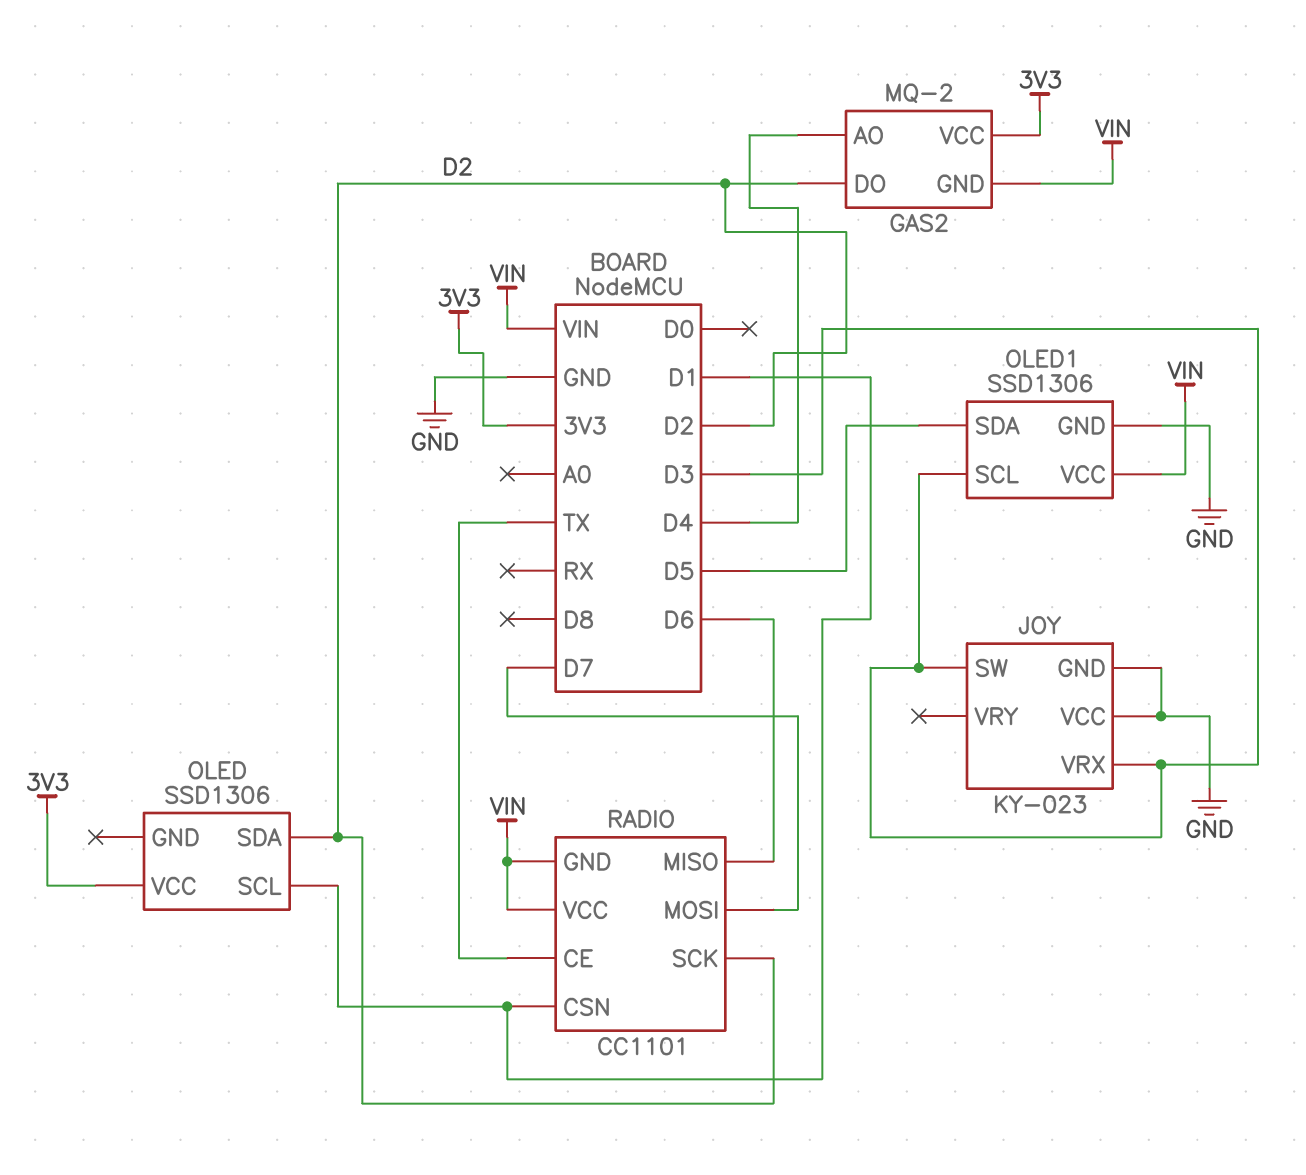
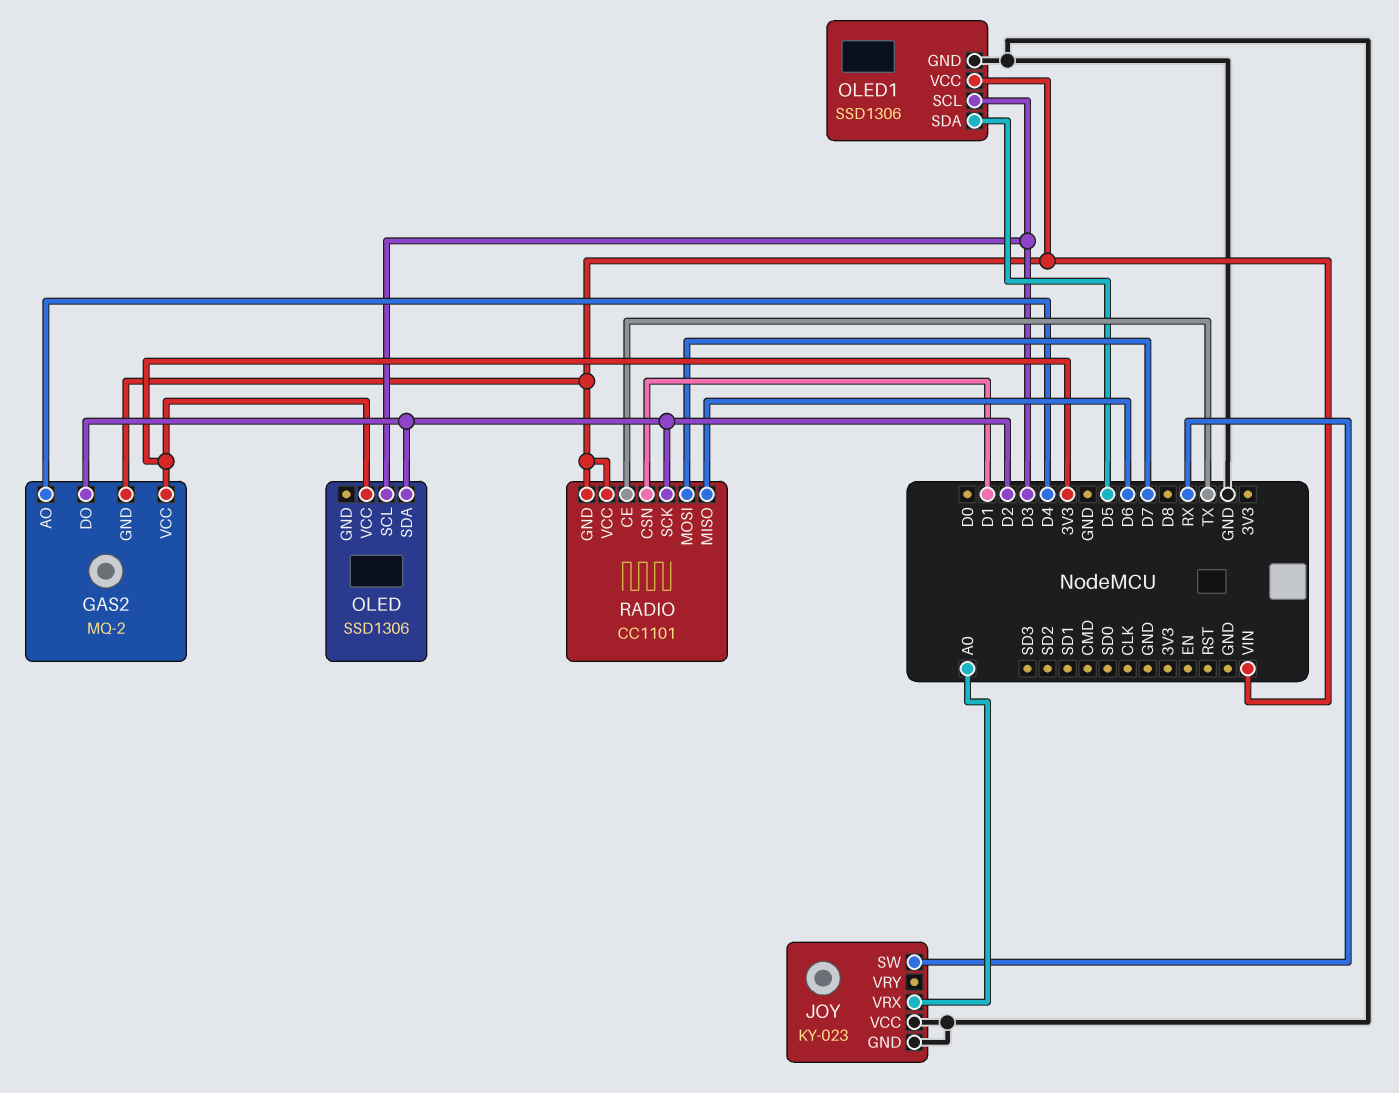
JOY pin SW: D3 -> RX
JOY pin VRX: D3 -> A0
OLED pin SCL: D1 -> D3

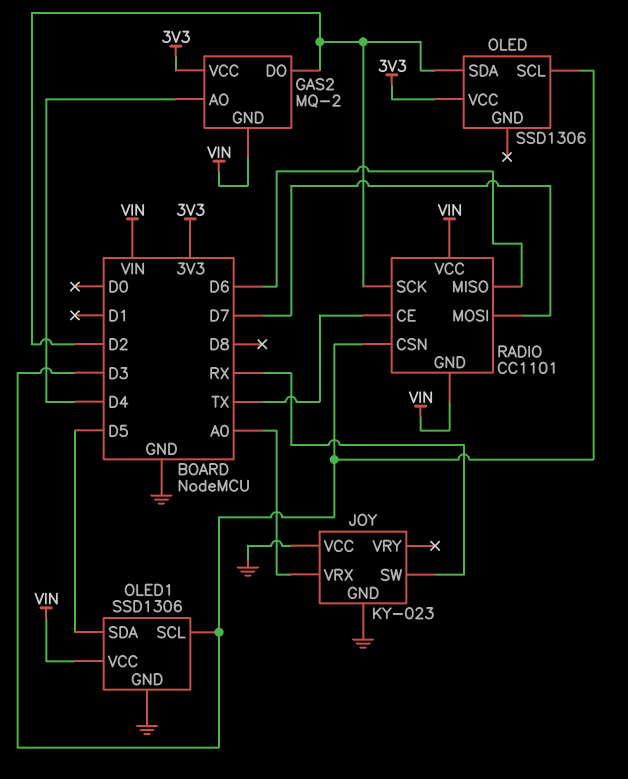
RADIO pin CSN: D1 -> D3

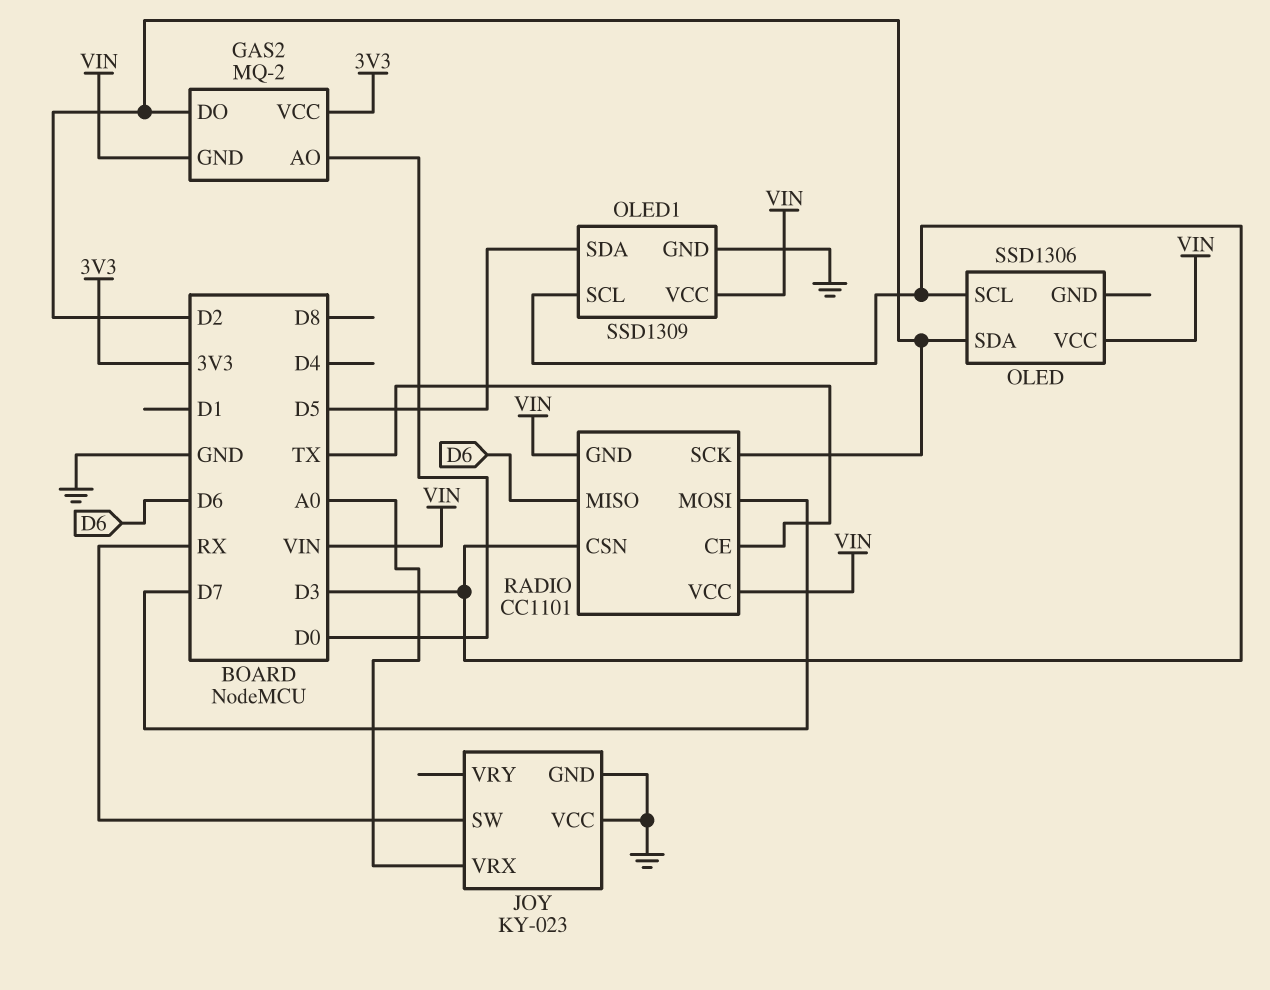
GAS2 pin AO: D4 -> D0
OLED pin VCC: 3V3 -> VIN
OLED1: SSD1306 -> SSD1309

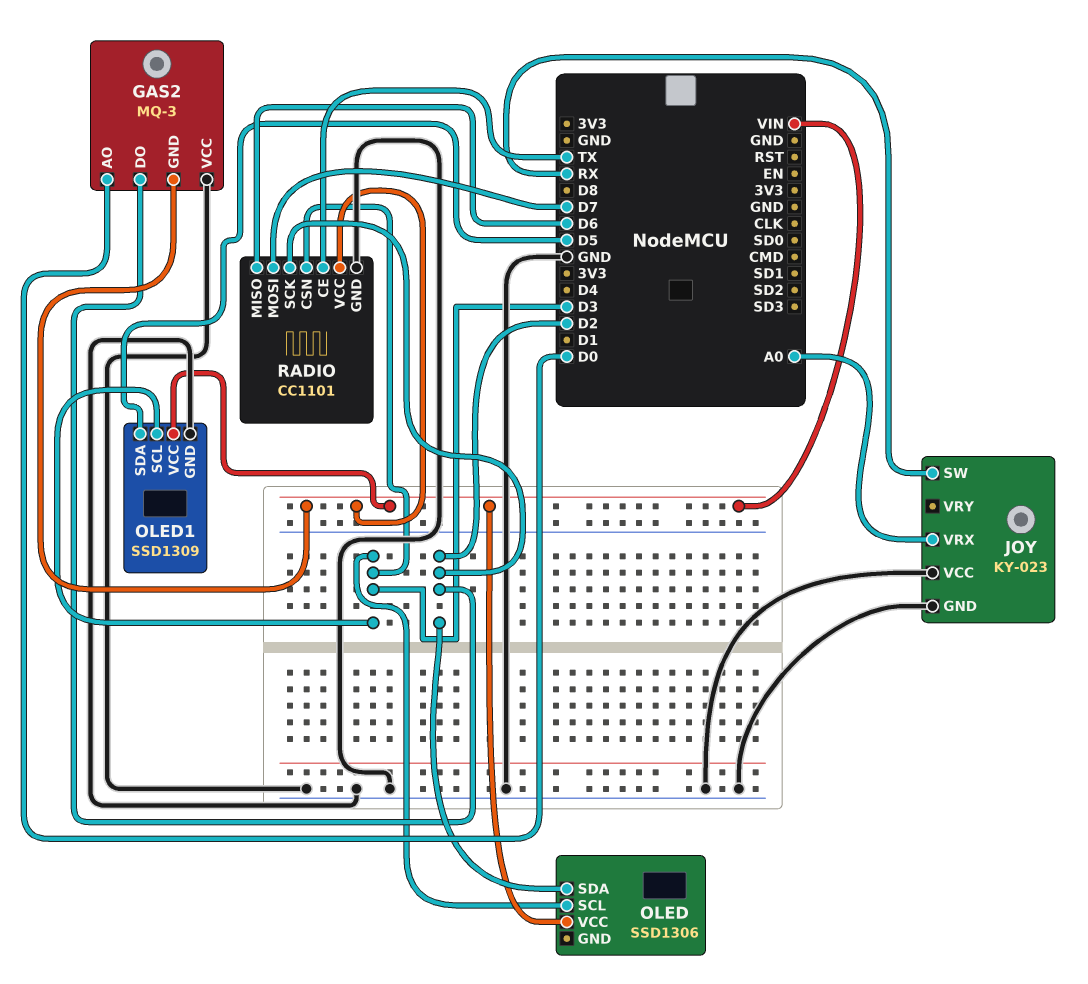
GAS2: MQ-2 -> MQ-3
GAS2 pin VCC: 3V3 -> GND
RADIO pin GND: VIN -> GND

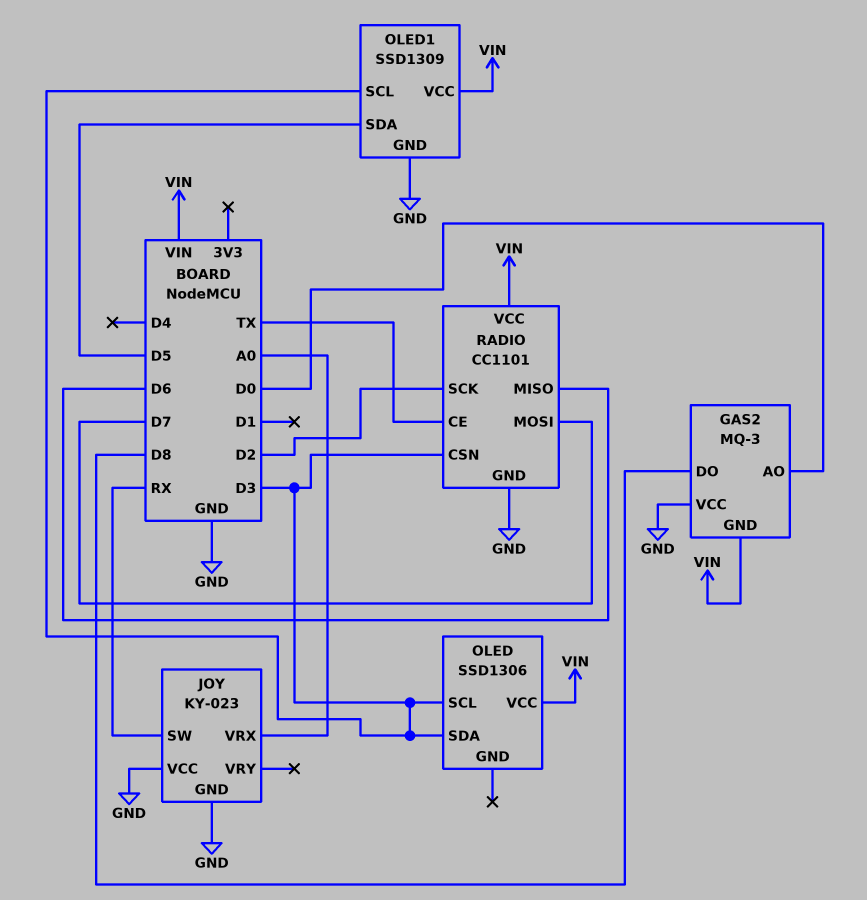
GAS2 pin DO: D2 -> D8
OLED pin SDA: D2 -> D3

